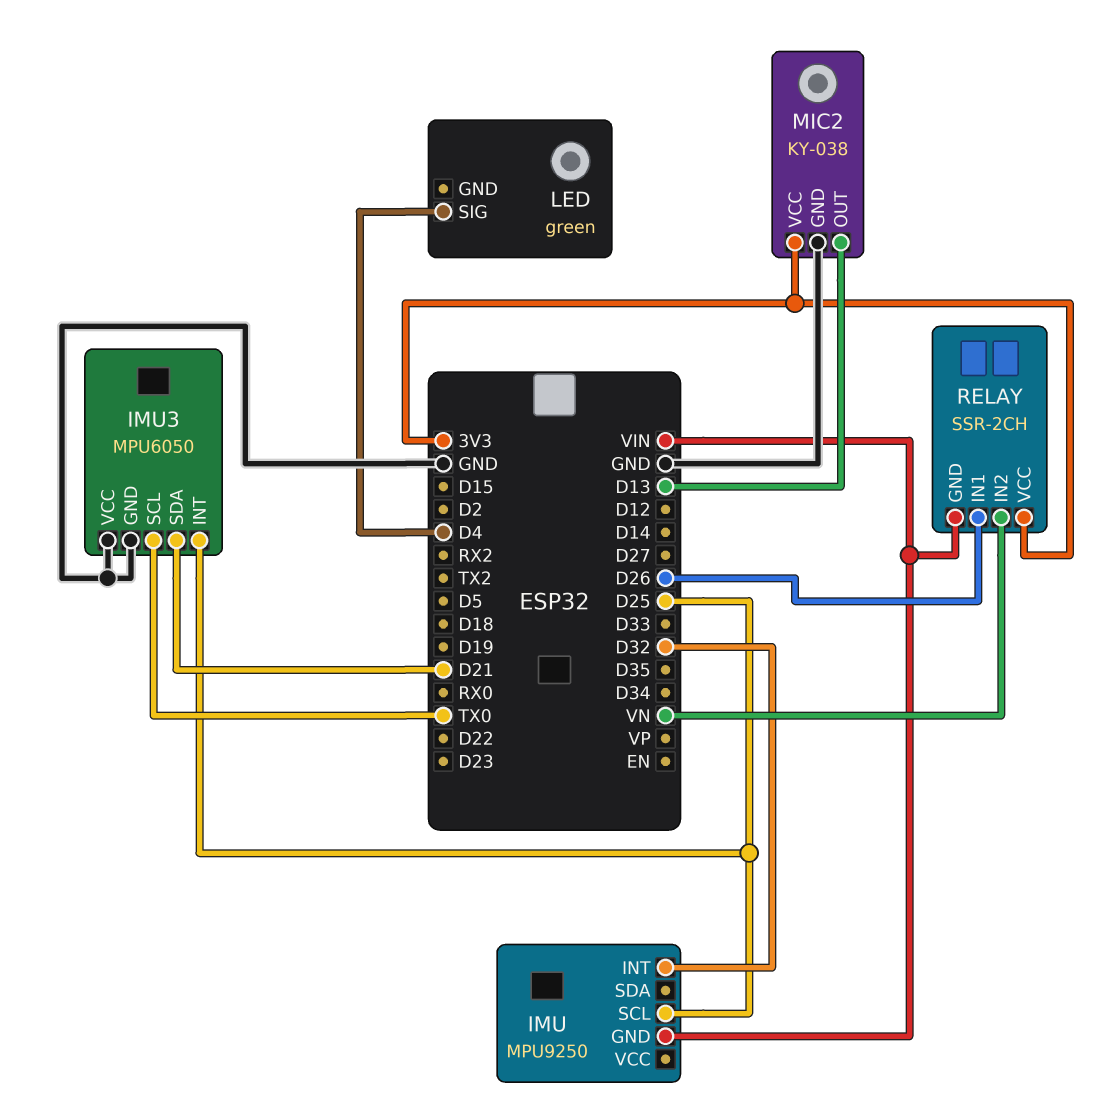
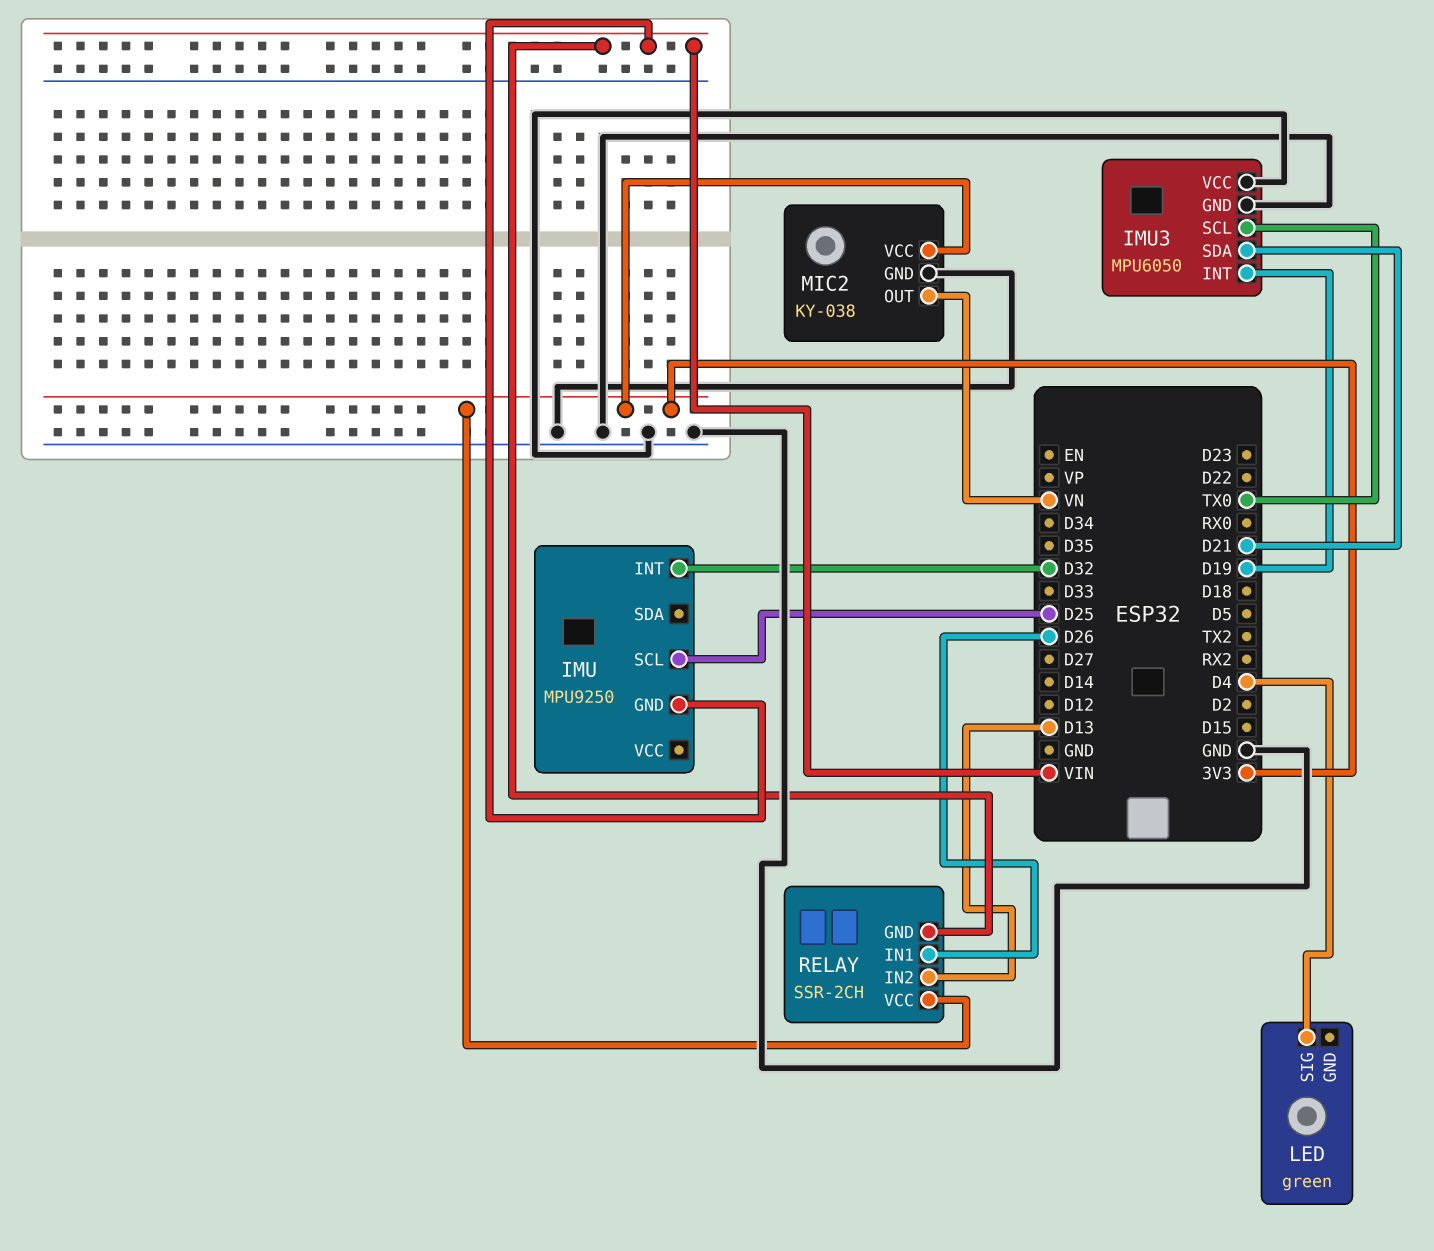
IMU3 pin INT: D25 -> D19
MIC2 pin OUT: D13 -> VN
RELAY pin IN2: VN -> D13

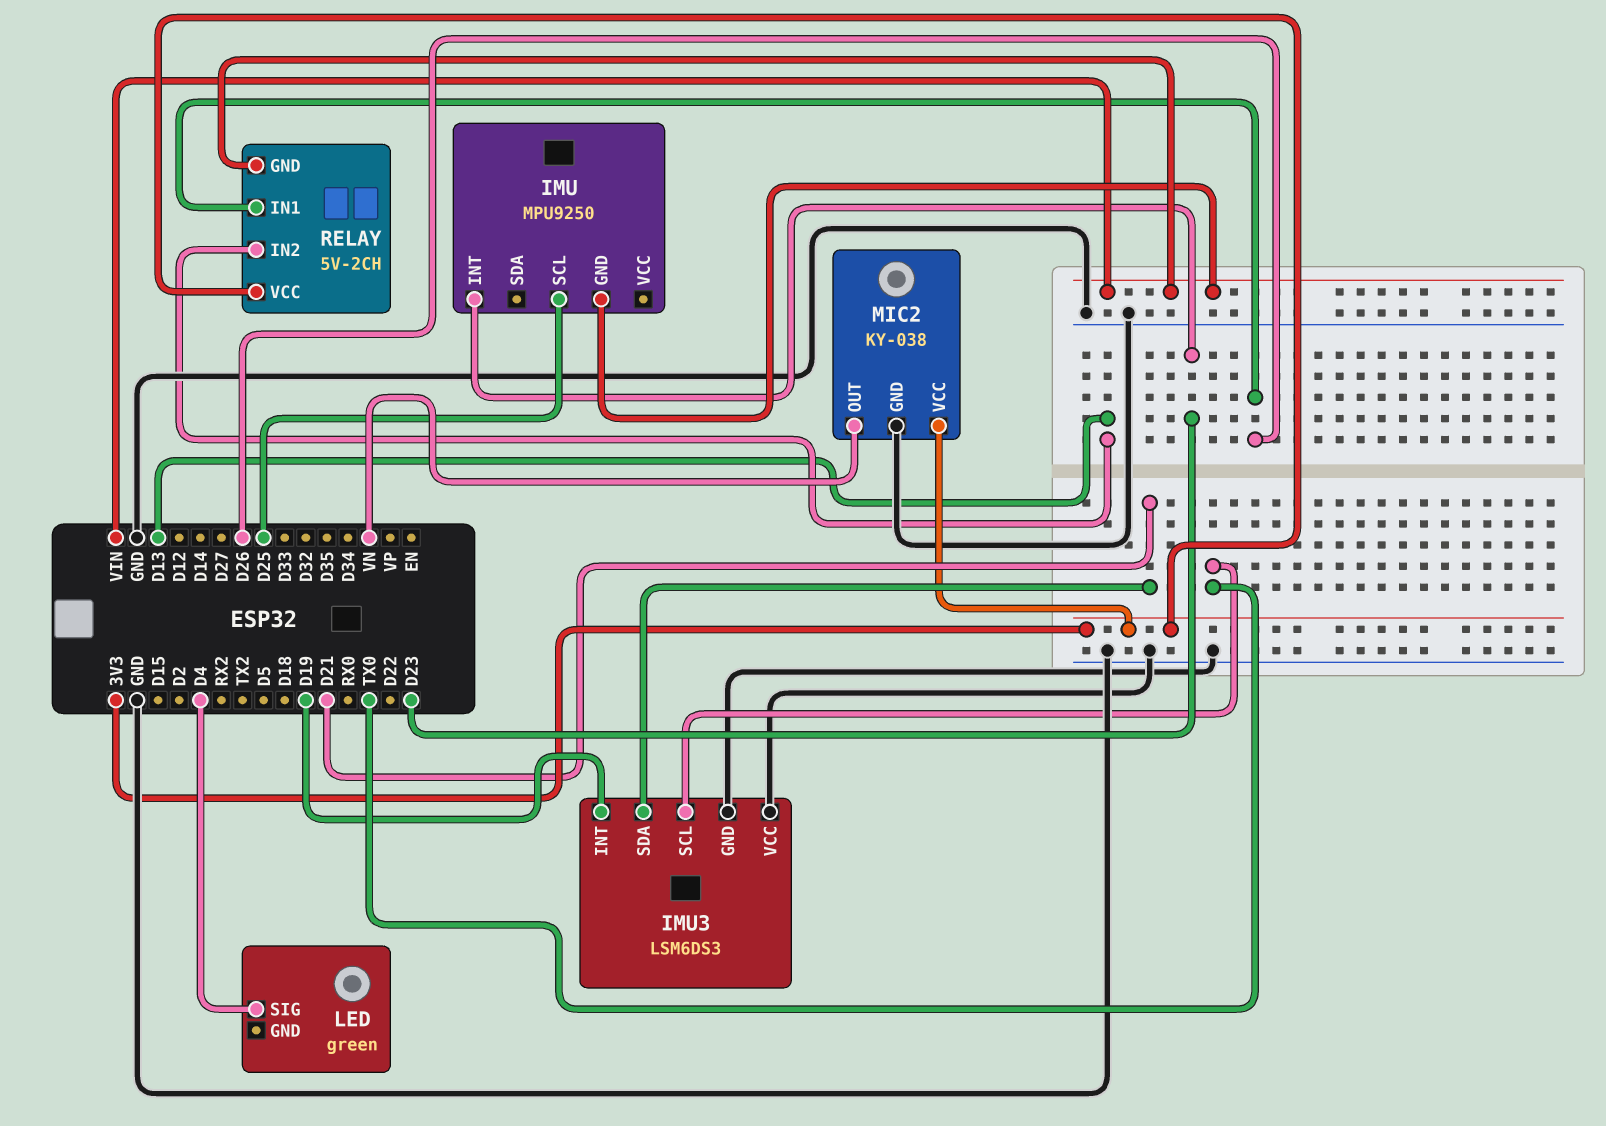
IMU pin INT: D32 -> D23
IMU3: MPU6050 -> LSM6DS3
RELAY: SSR-2CH -> 5V-2CH

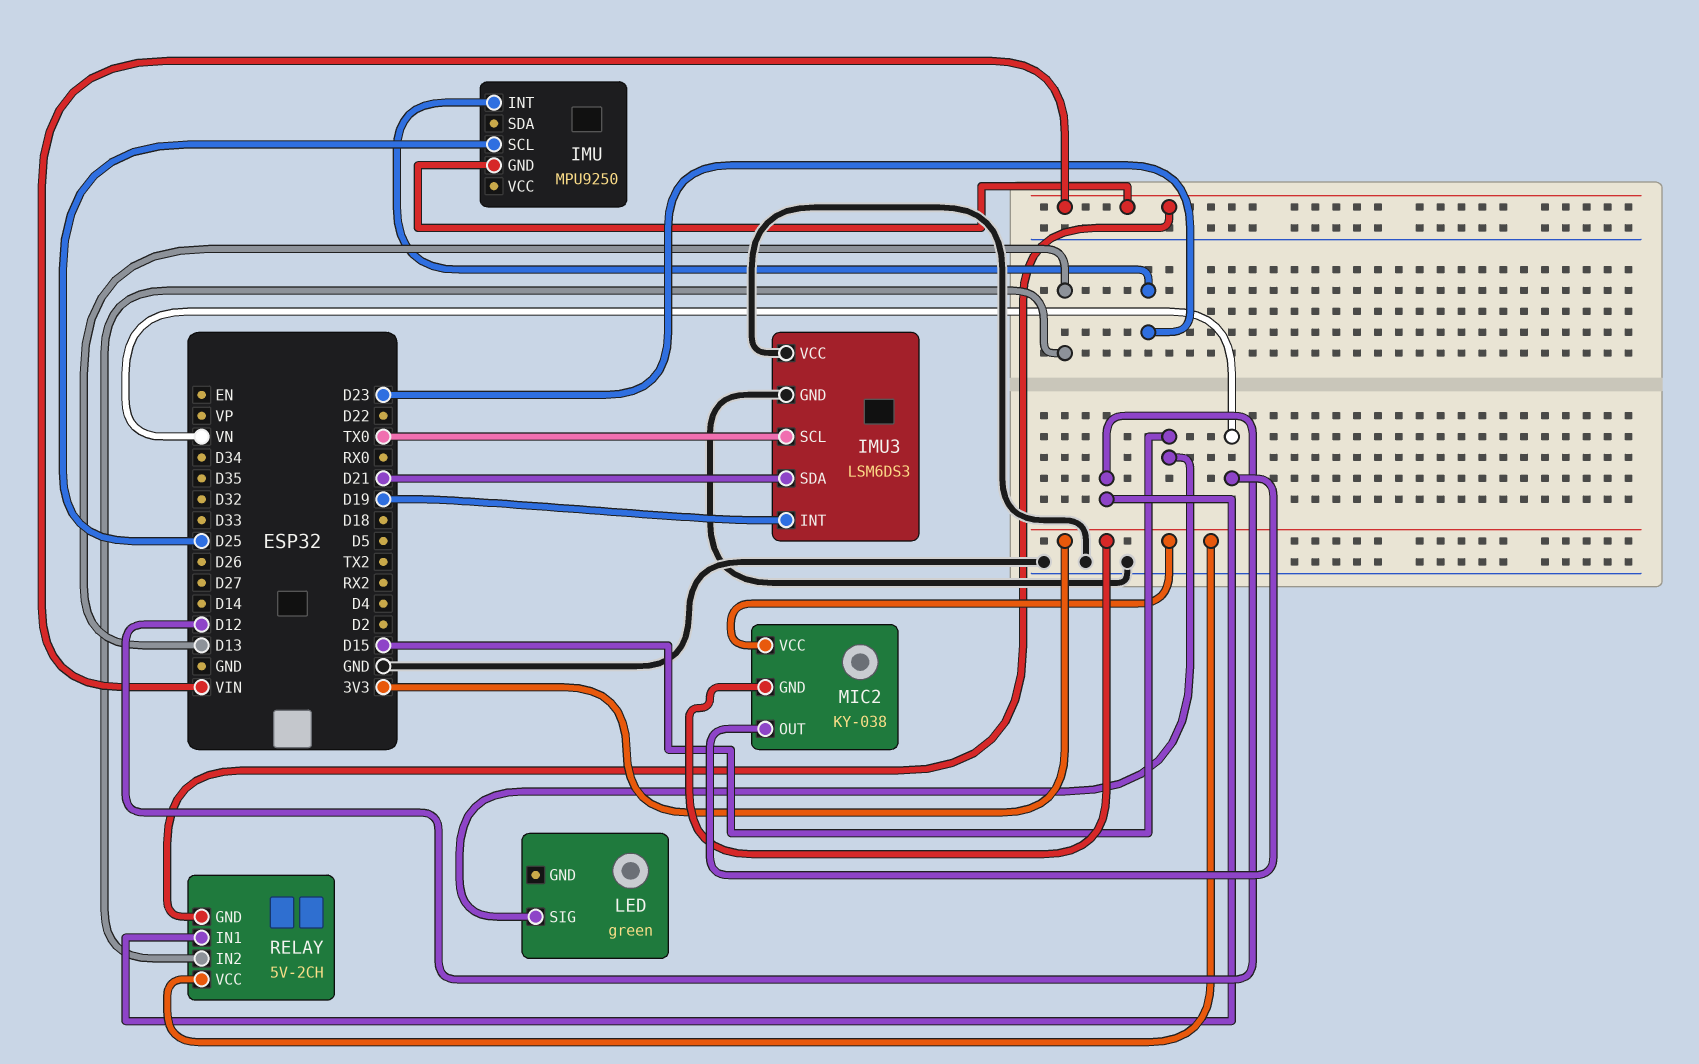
LED pin SIG: D4 -> D15
MIC2 pin GND: GND -> 3V3
RELAY pin IN1: D26 -> D12

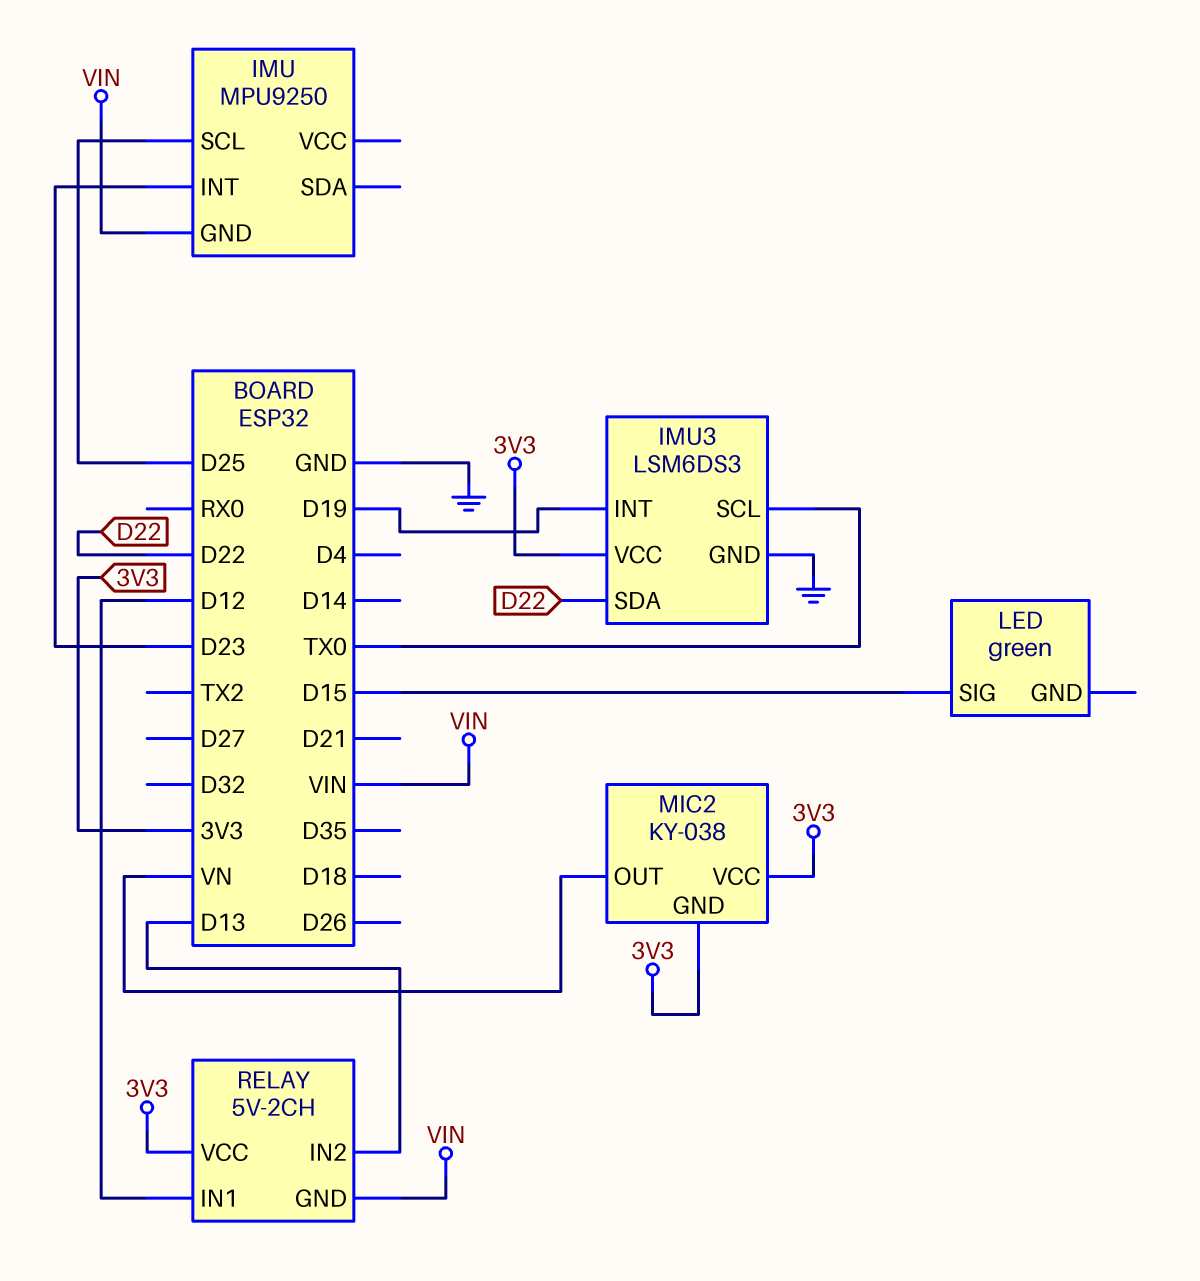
IMU3 pin SDA: D21 -> D22
IMU3 pin VCC: GND -> 3V3

